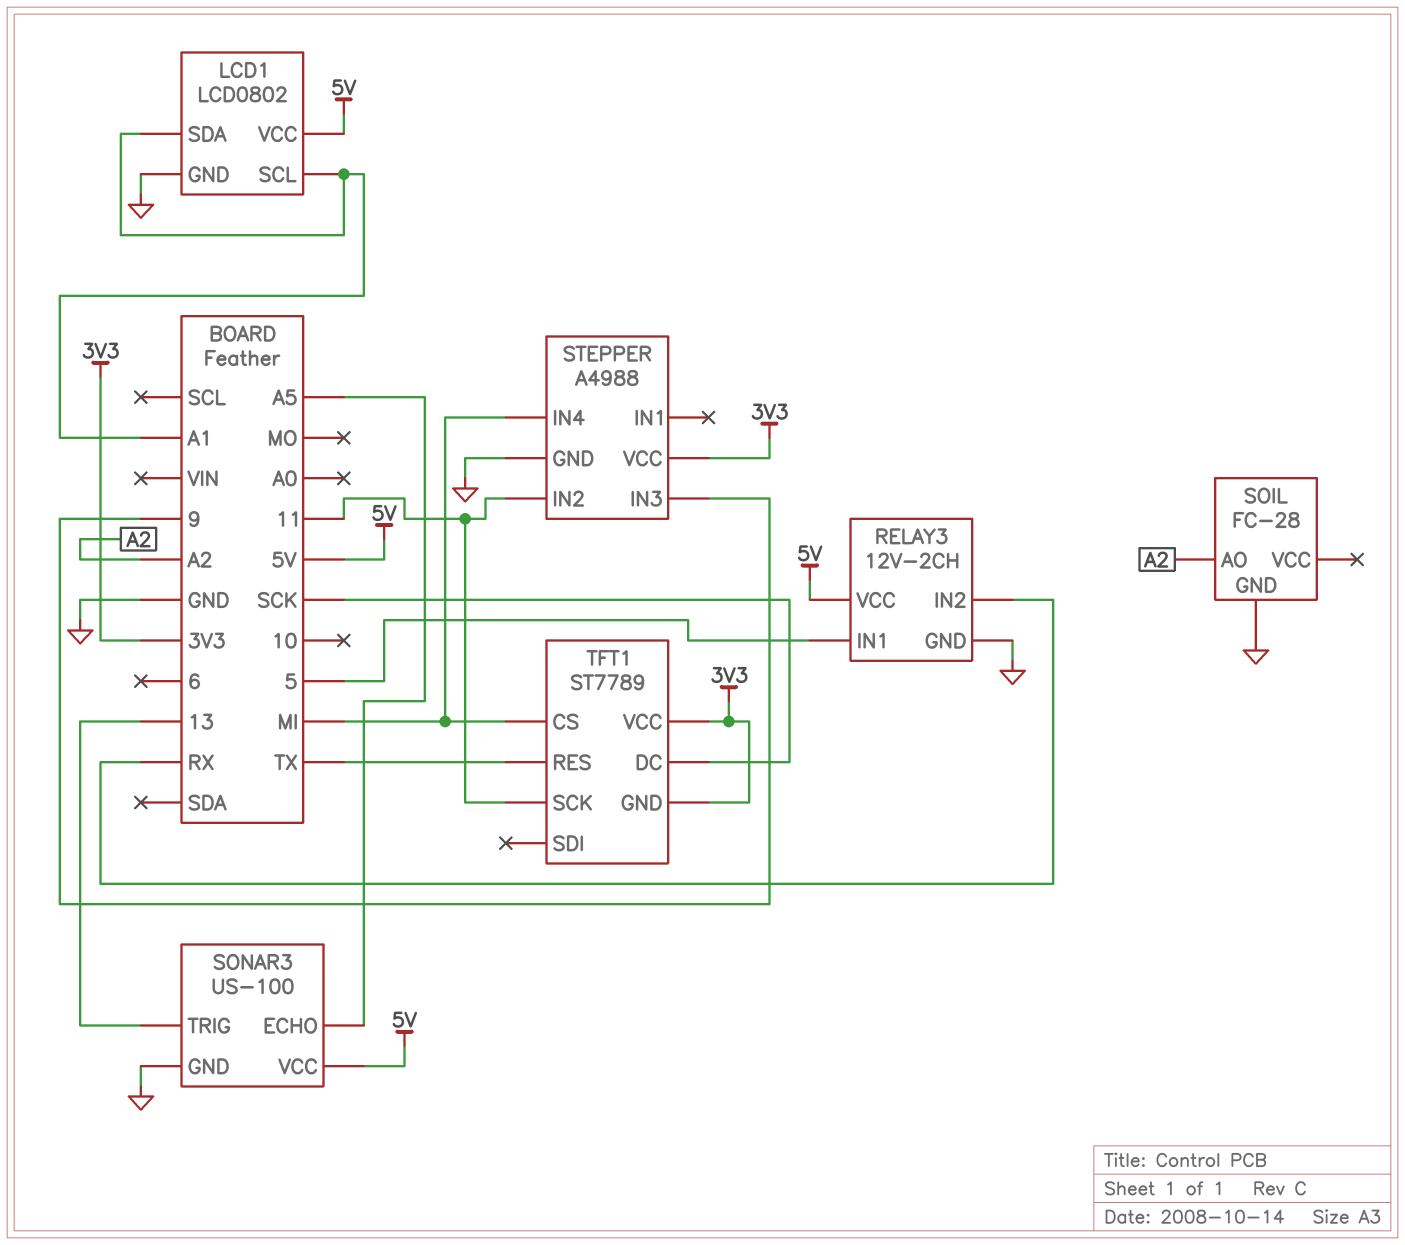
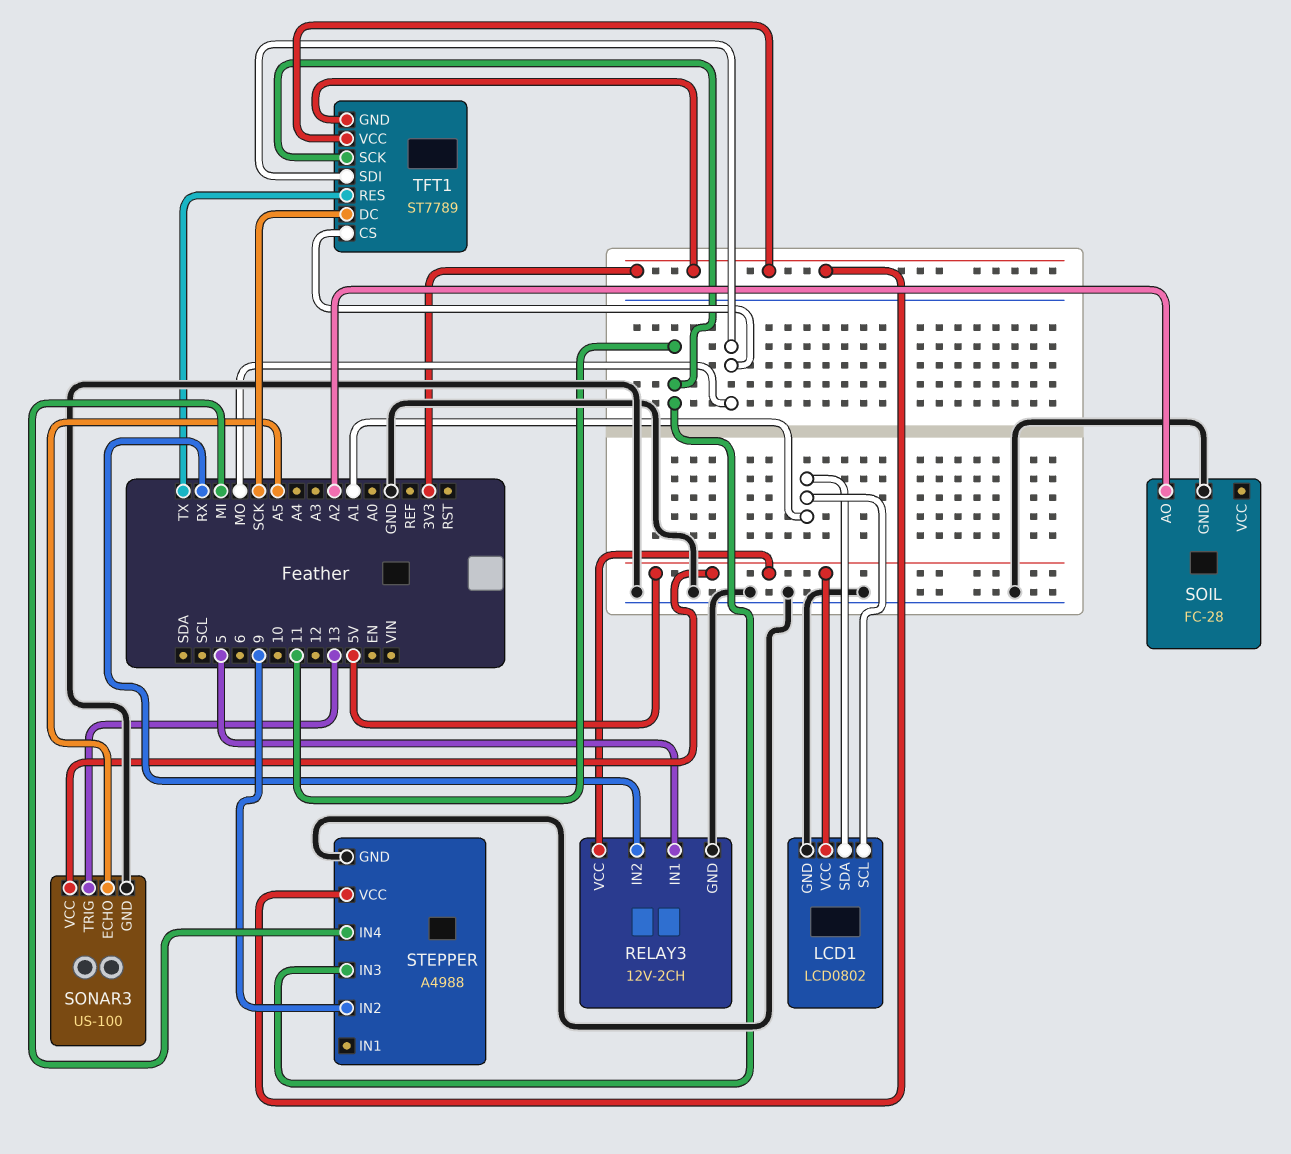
STEPPER pin IN2: 11 -> 9
STEPPER pin IN3: 9 -> 11
TFT1 pin CS: MI -> MO
TFT1 pin SDI: none -> MO

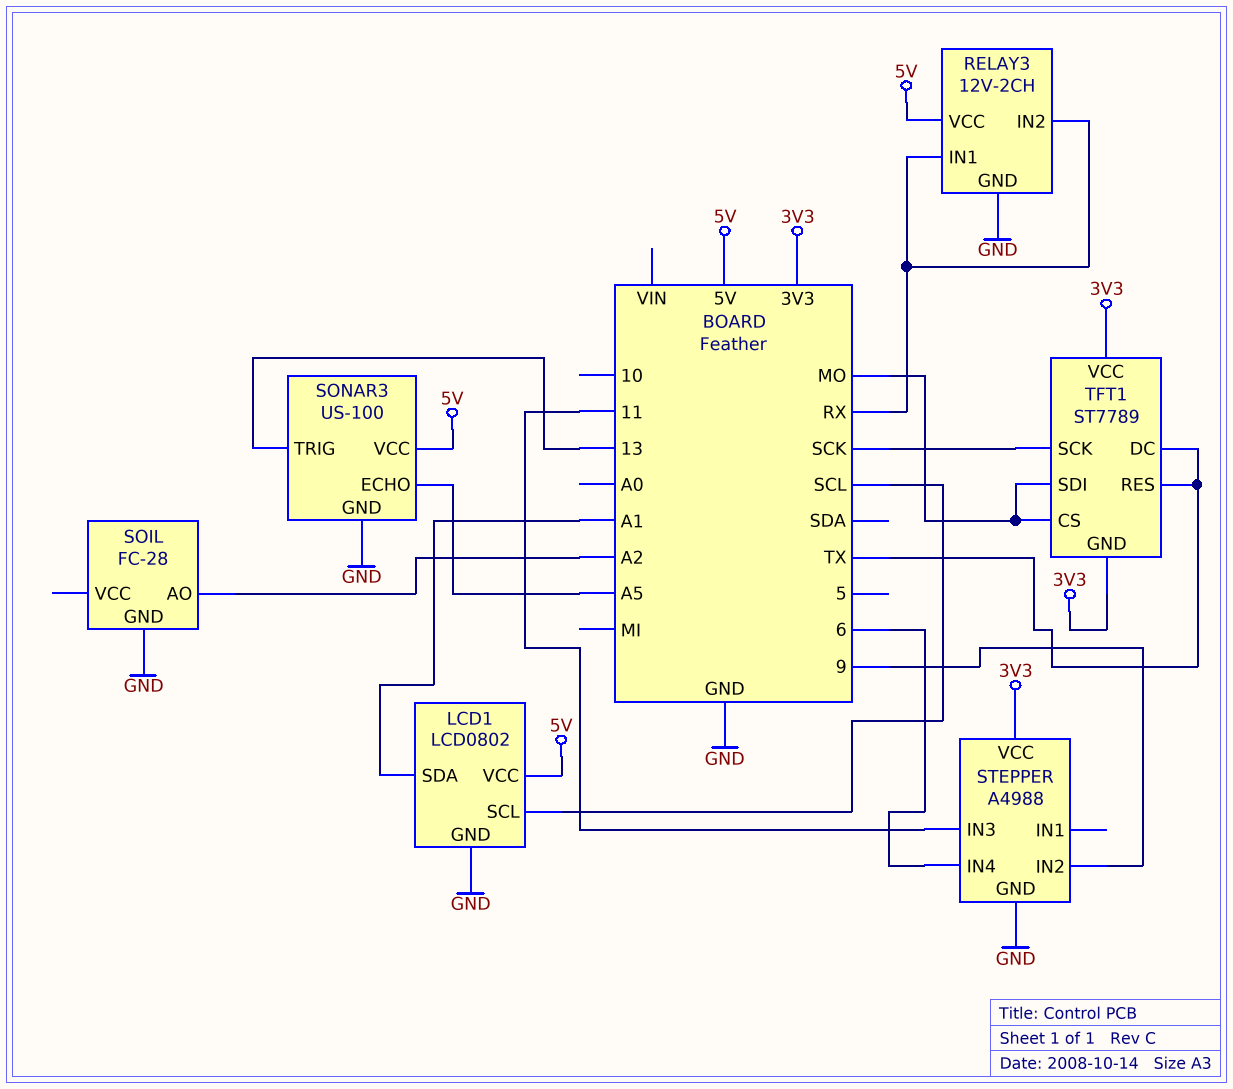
LCD1 pin SCL: A1 -> SCL
RELAY3 pin IN1: 5 -> RX
STEPPER pin IN4: MI -> 6
TFT1 pin DC: SCK -> TX
TFT1 pin SCK: 11 -> SCK

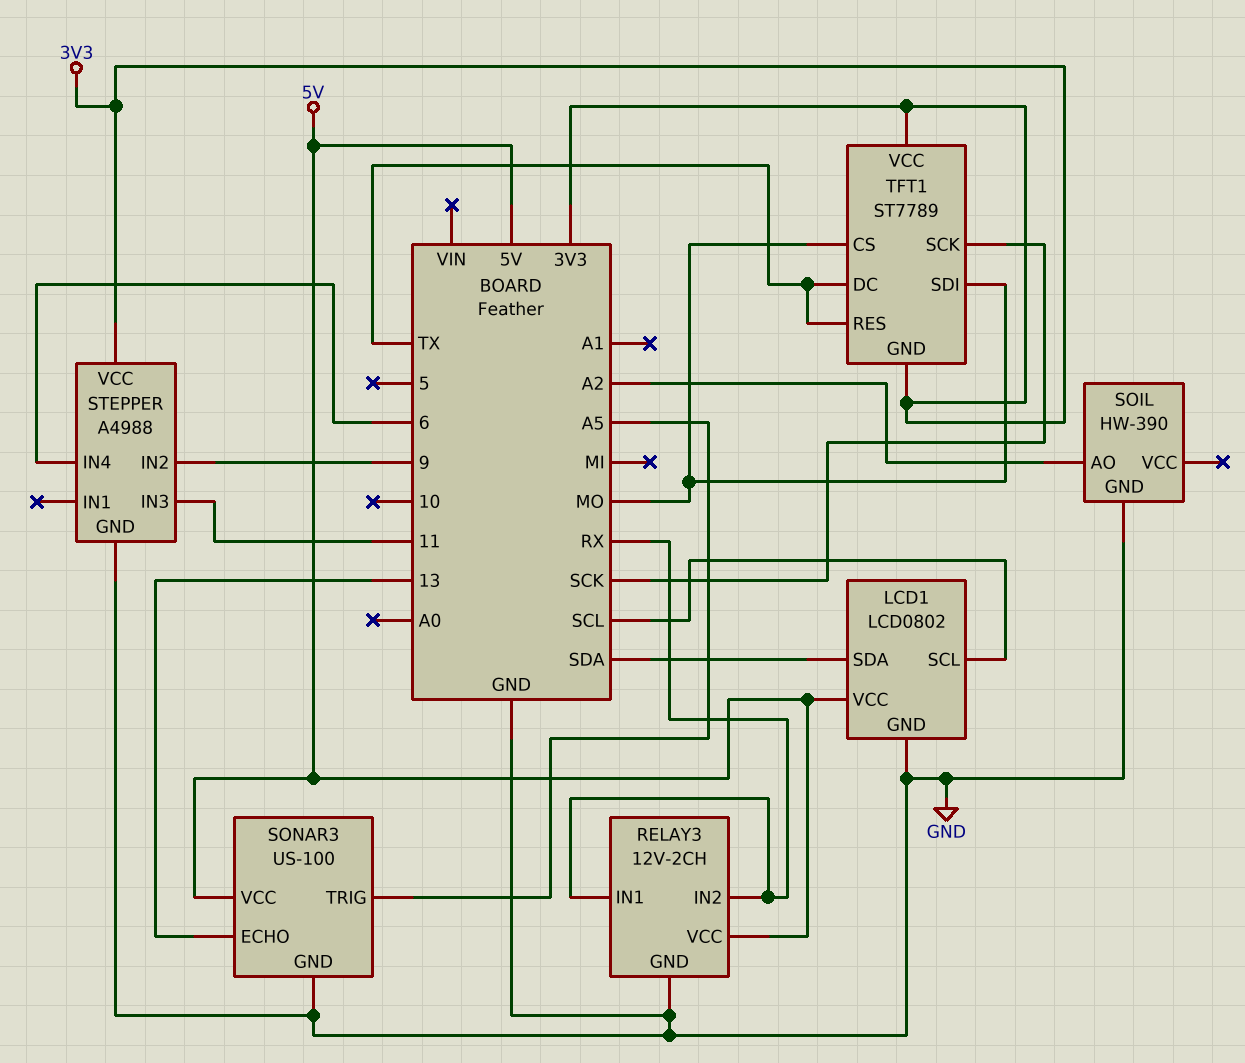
LCD1 pin SDA: A1 -> SDA
SOIL: FC-28 -> HW-390
SONAR3 pin ECHO: A5 -> 13
SONAR3 pin TRIG: 13 -> A5

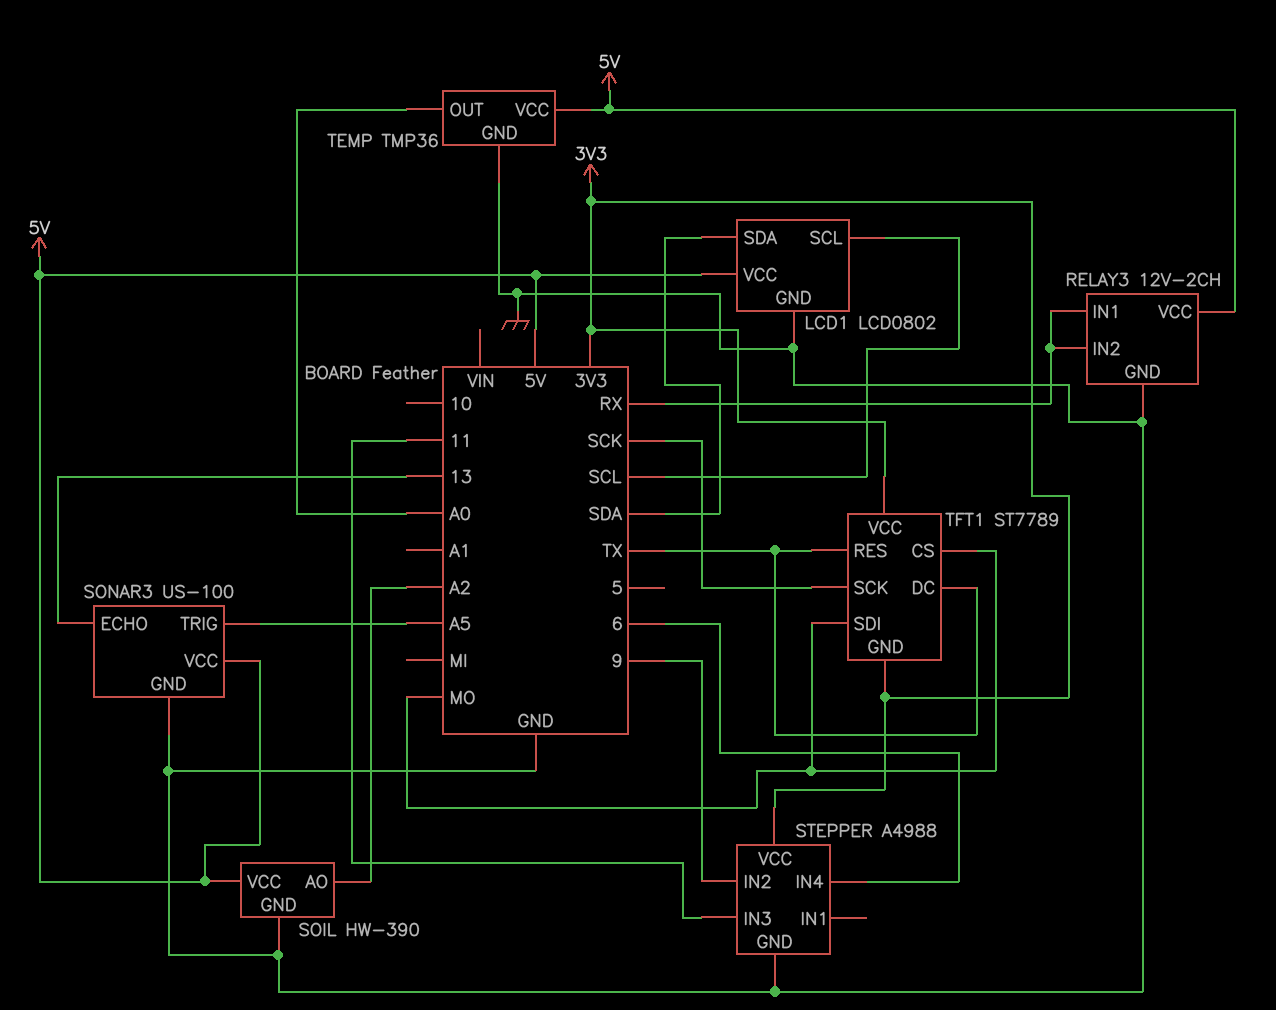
SOIL pin VCC: none -> 5V
TEMP: none -> TMP36
TEMP pin GND: none -> GND
TEMP pin OUT: none -> A0
TEMP pin VCC: none -> 5V

